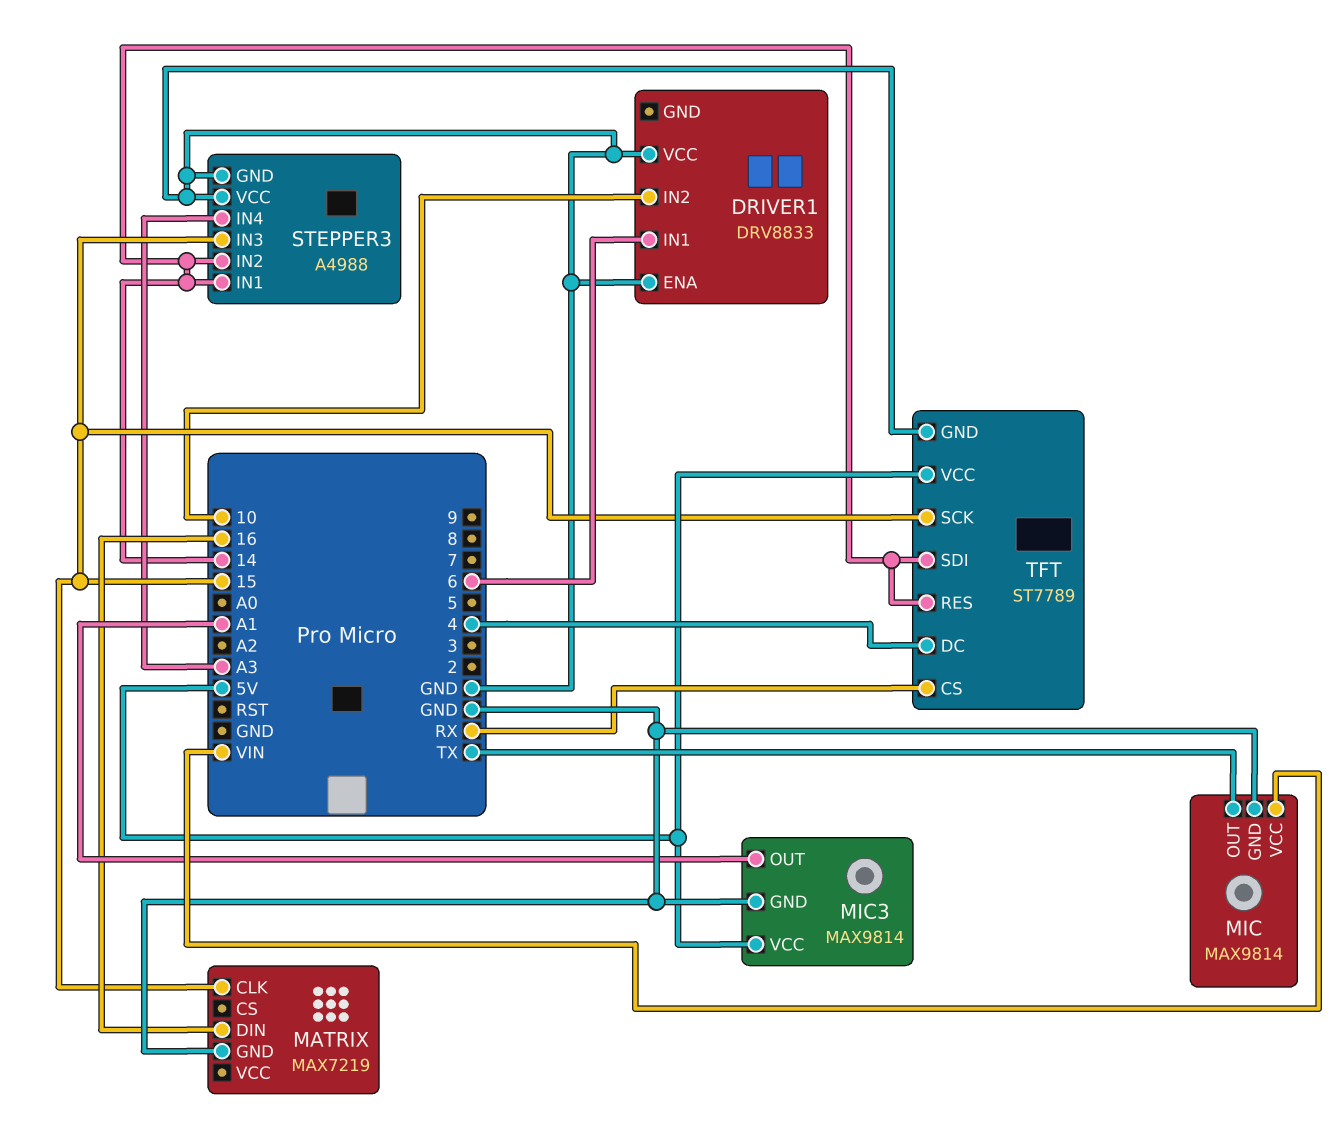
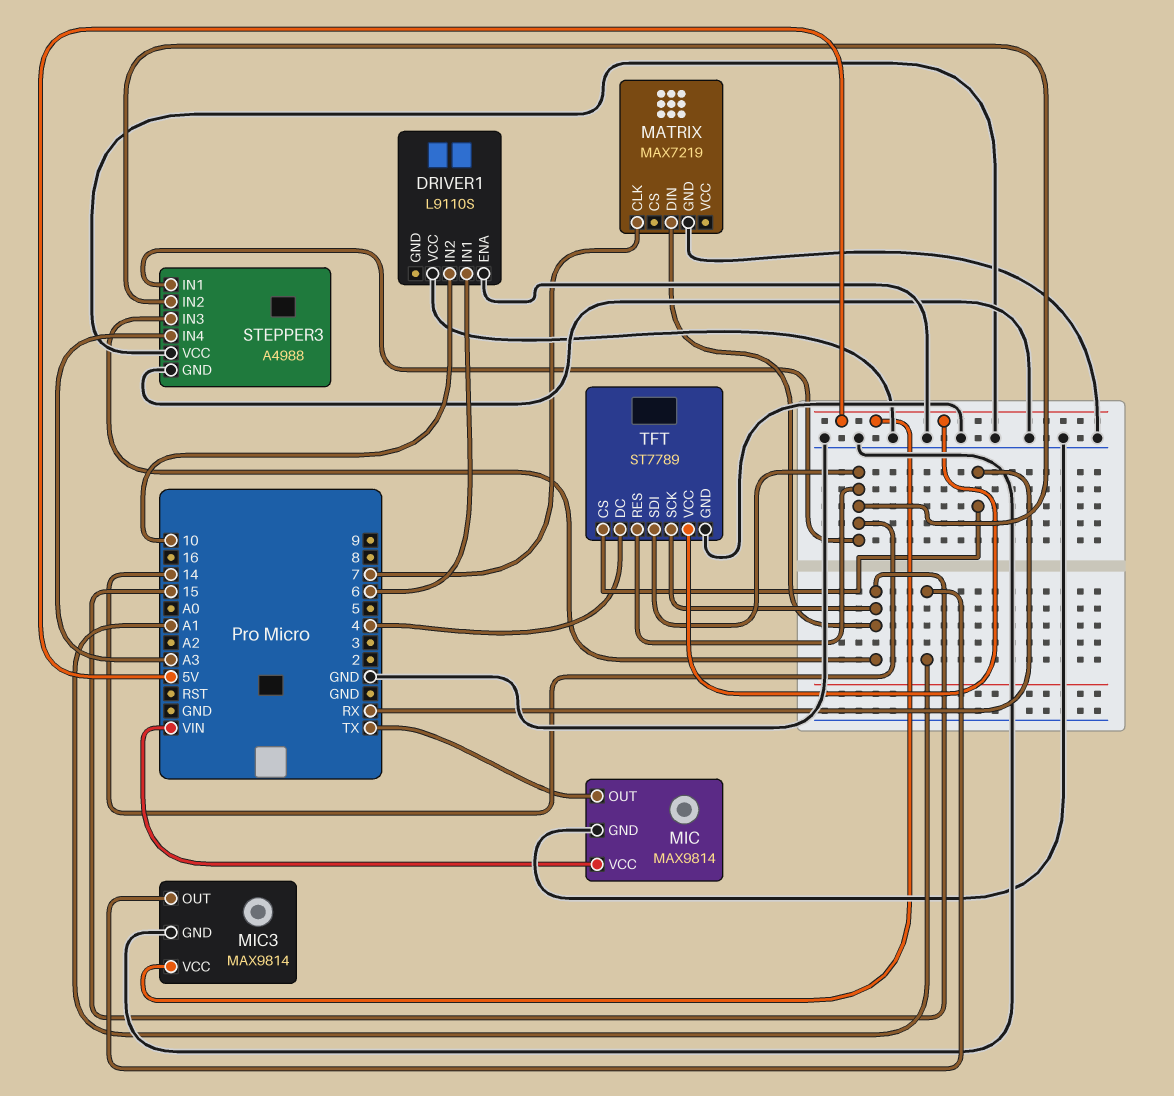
DRIVER1: DRV8833 -> L9110S
MATRIX pin CLK: 15 -> 7
MATRIX pin DIN: 16 -> 15

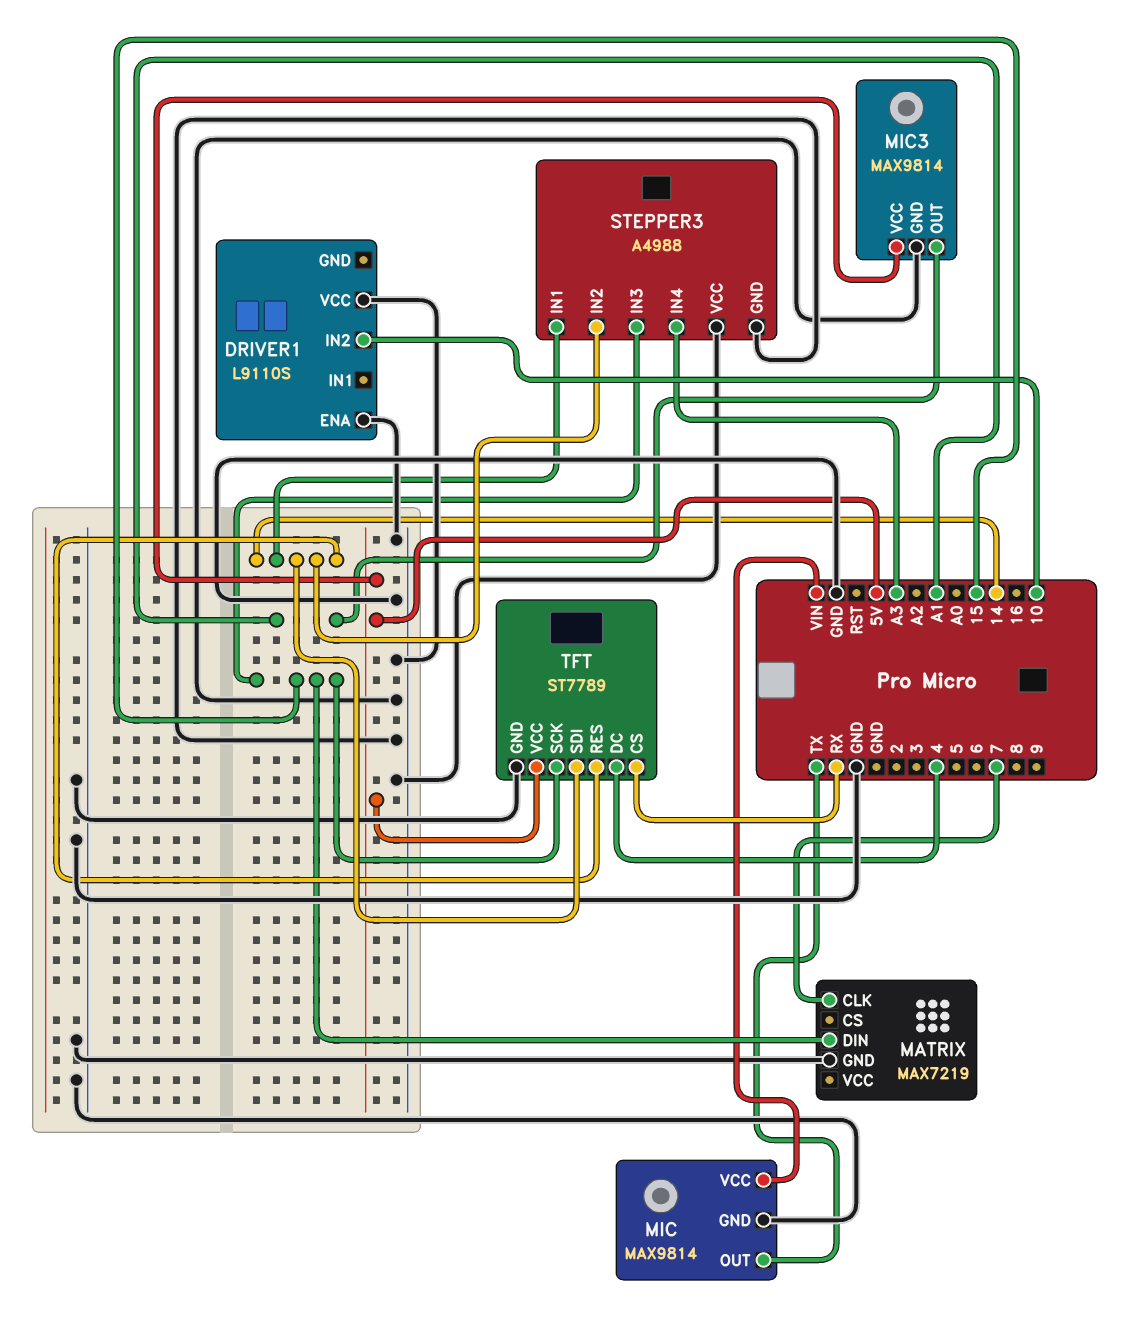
DRIVER1 pin IN1: 6 -> none

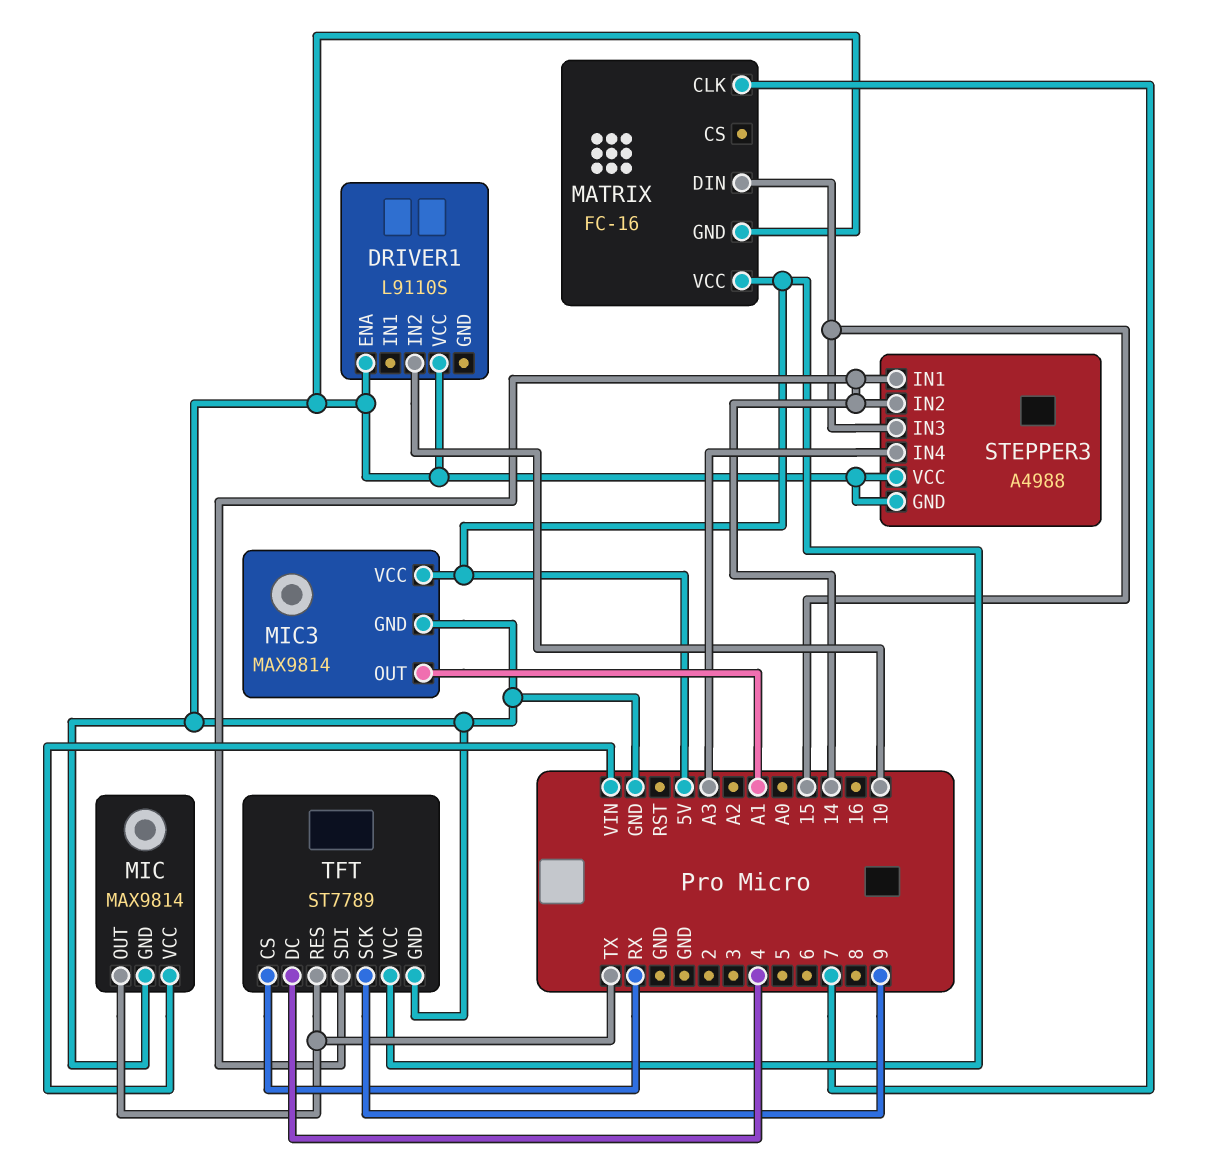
MATRIX: MAX7219 -> FC-16
MATRIX pin VCC: none -> 5V
TFT pin RES: 14 -> TX
TFT pin SCK: 15 -> 9

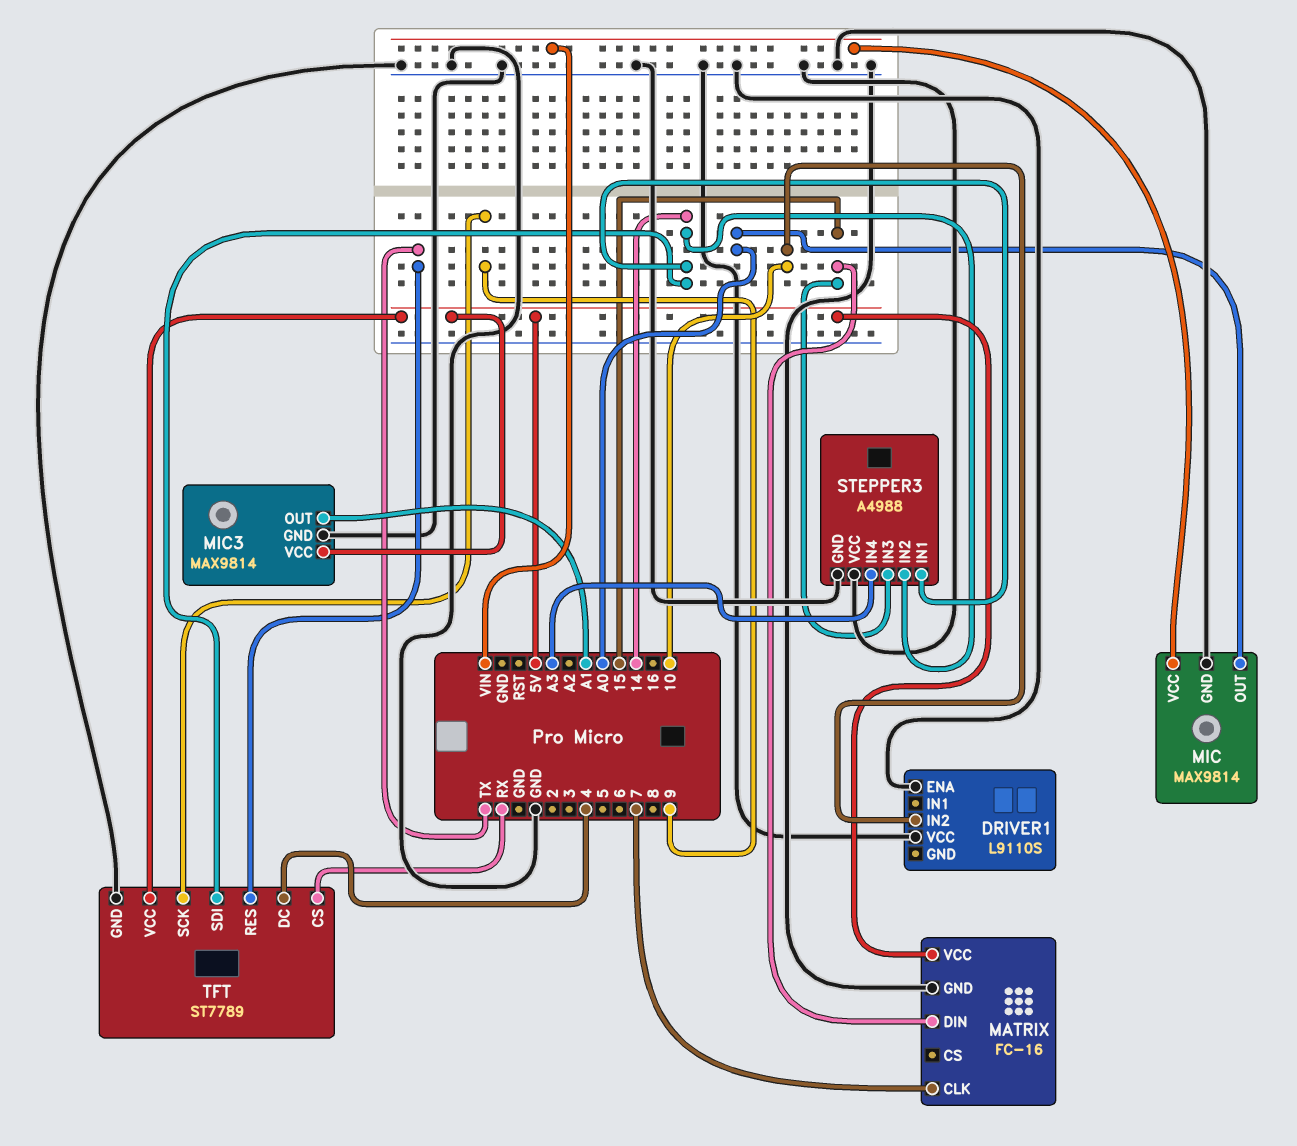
MIC pin OUT: TX -> A0

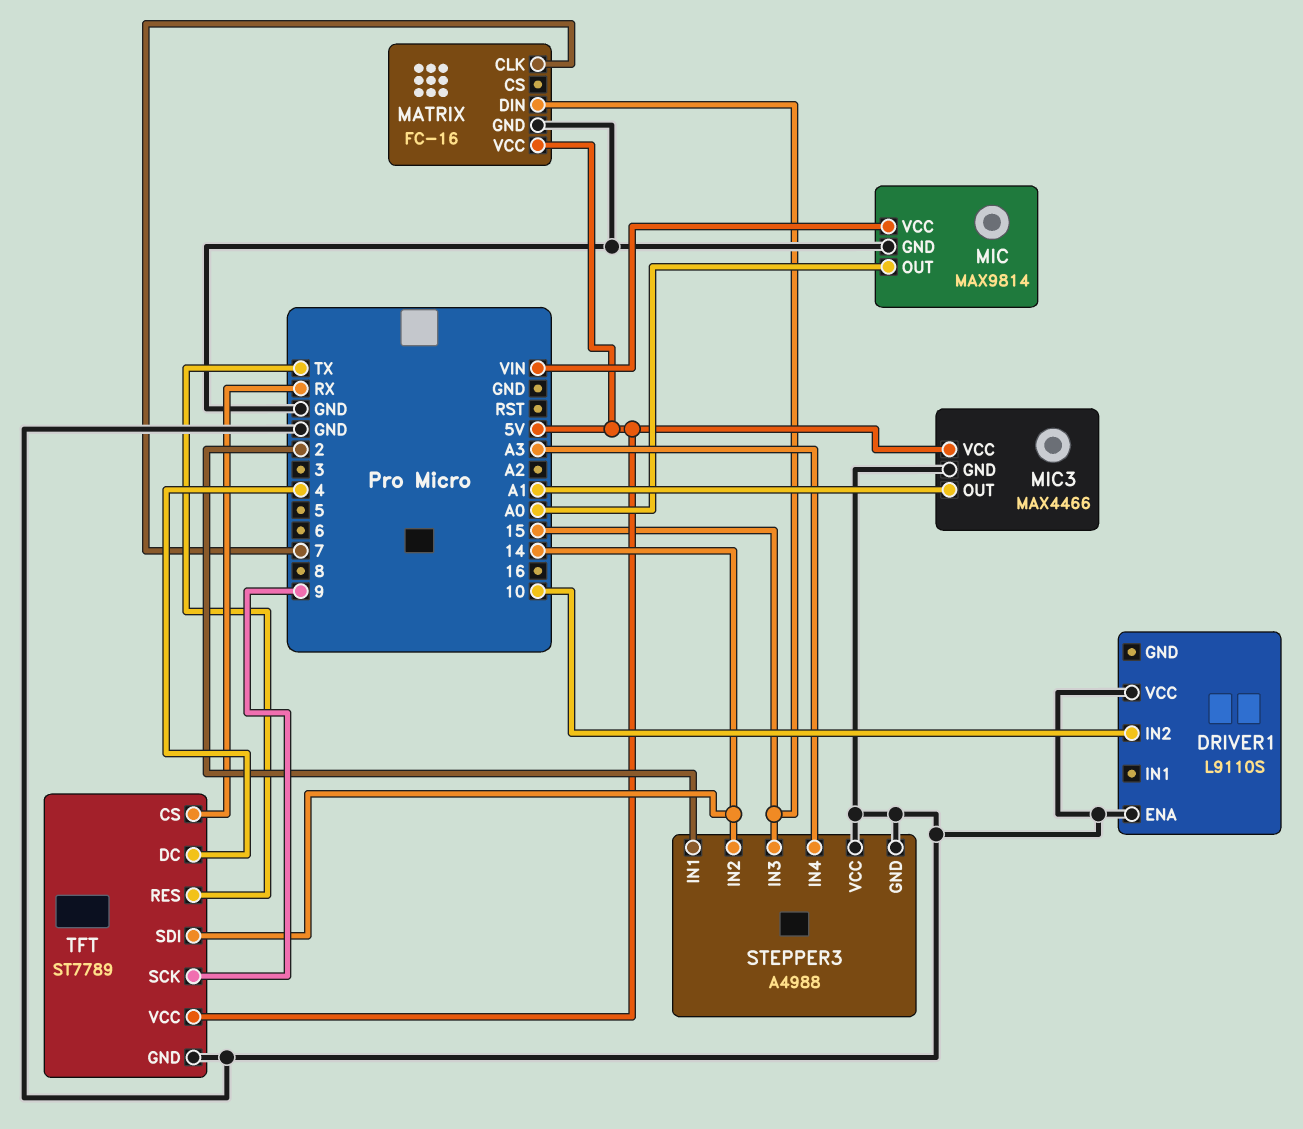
MIC3: MAX9814 -> MAX4466
STEPPER3 pin IN1: 14 -> 2

